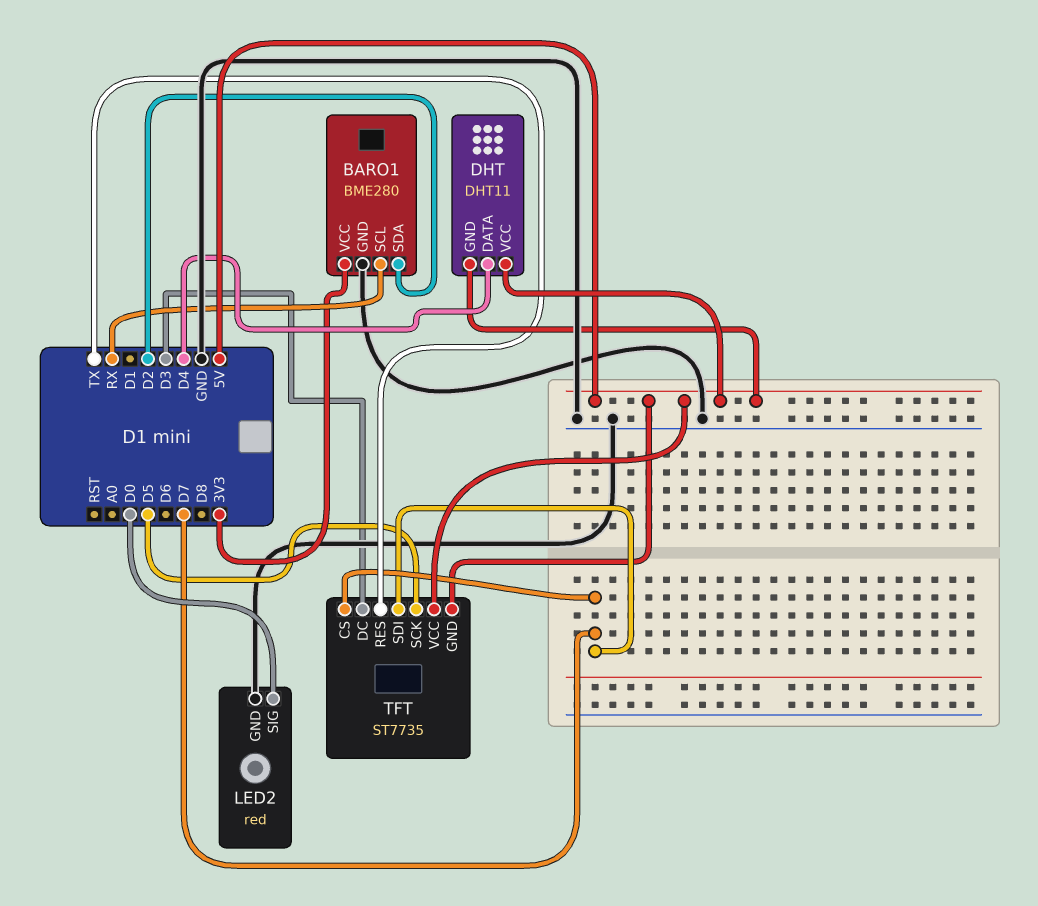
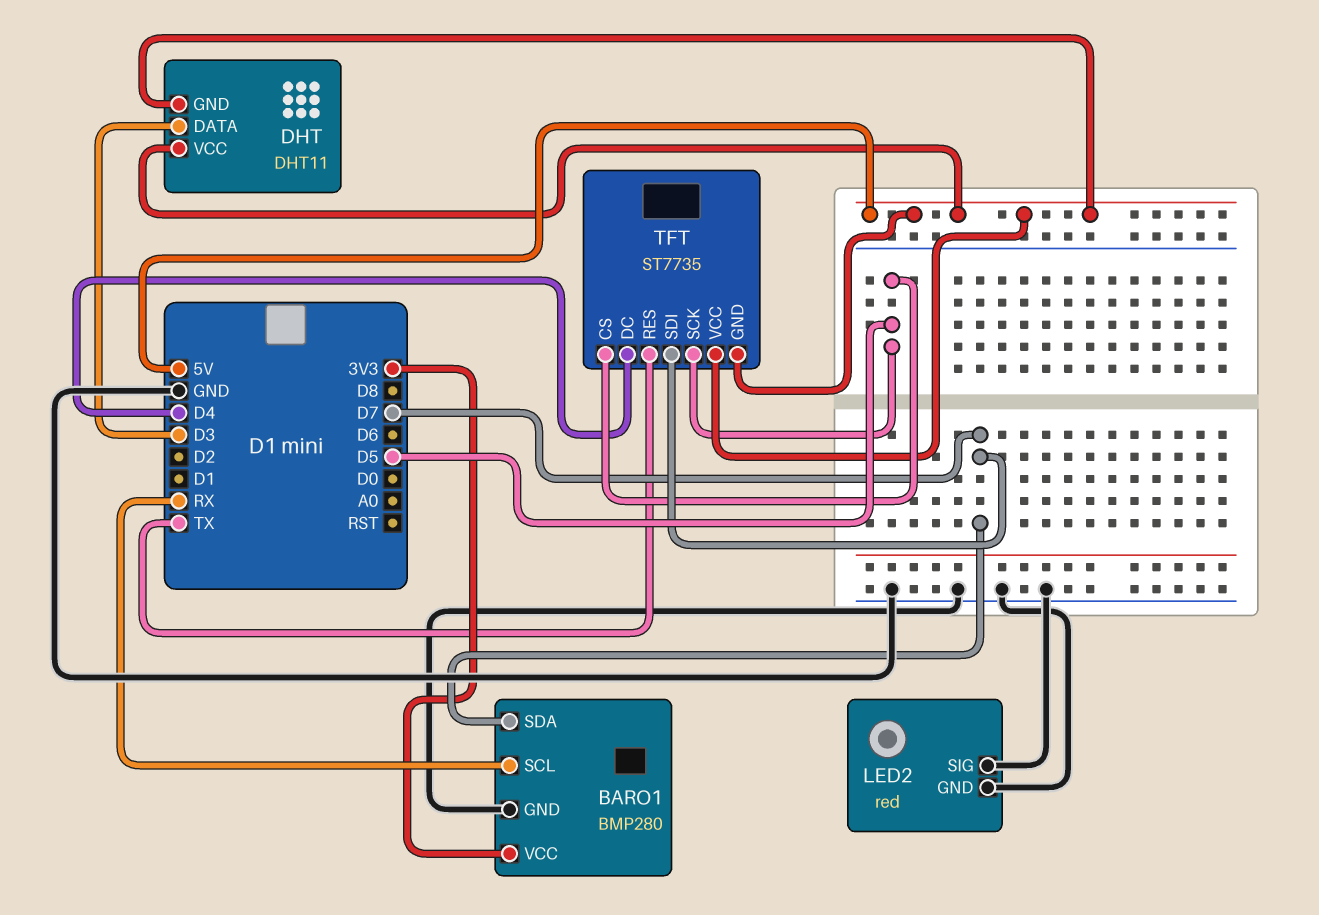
BARO1: BME280 -> BMP280
BARO1 pin SDA: D2 -> D7
DHT pin DATA: D4 -> D3
LED2 pin SIG: D0 -> GND
TFT pin CS: D7 -> D5
TFT pin DC: D3 -> D4

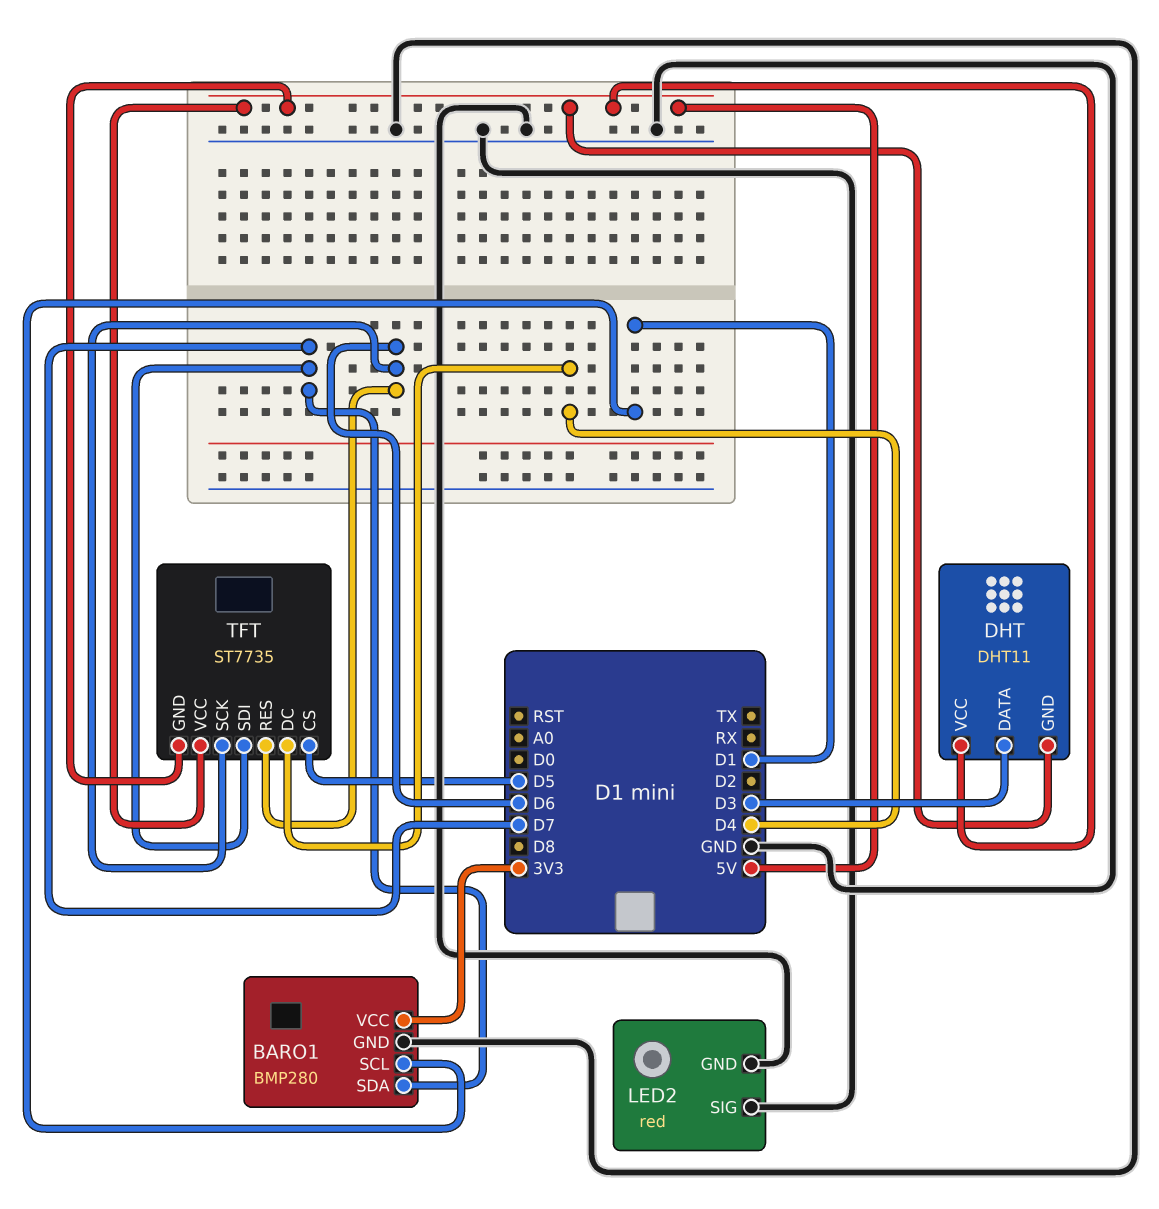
BARO1 pin SCL: RX -> D1
TFT pin RES: TX -> D6
TFT pin SCK: D5 -> D6

